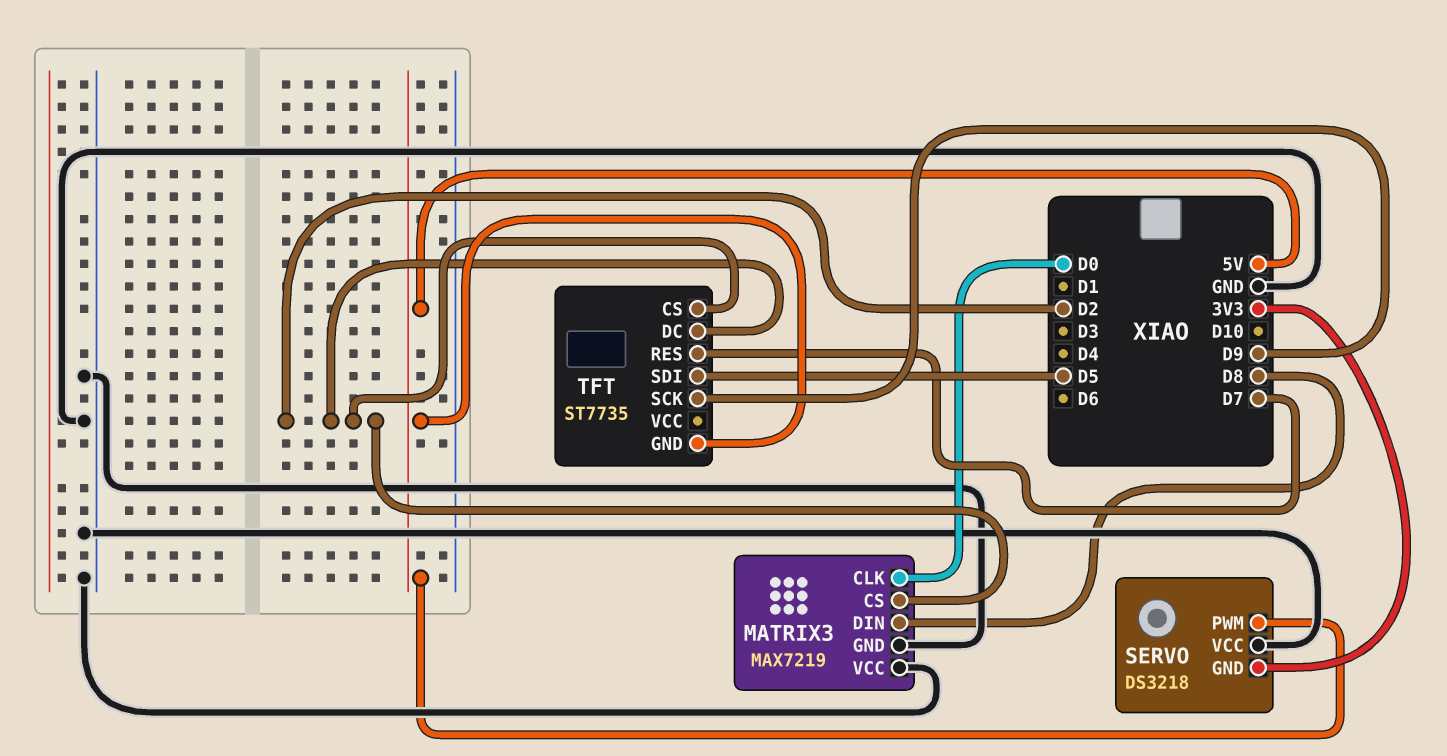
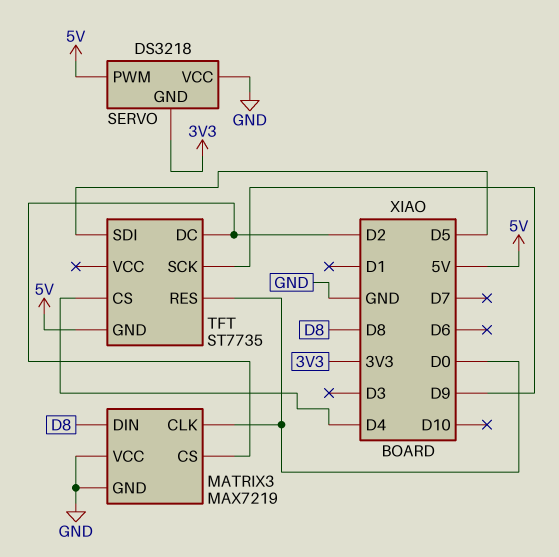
TFT pin CS: D2 -> D4
TFT pin RES: D7 -> D0

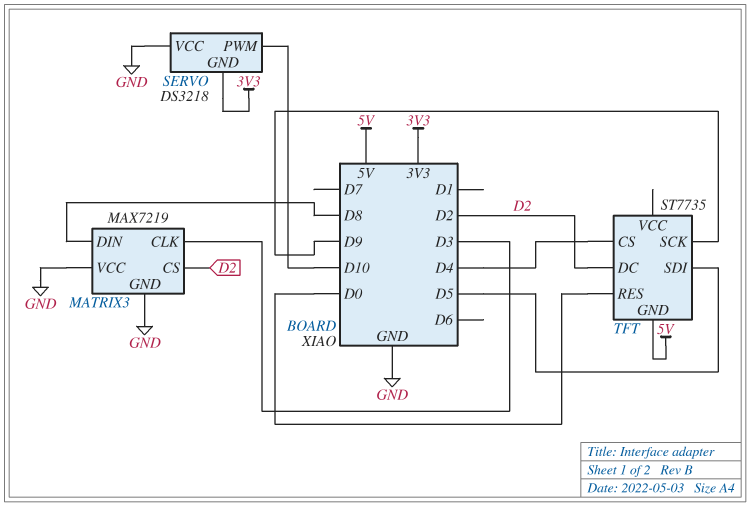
MATRIX3 pin CLK: D0 -> D3
SERVO pin PWM: 5V -> D10

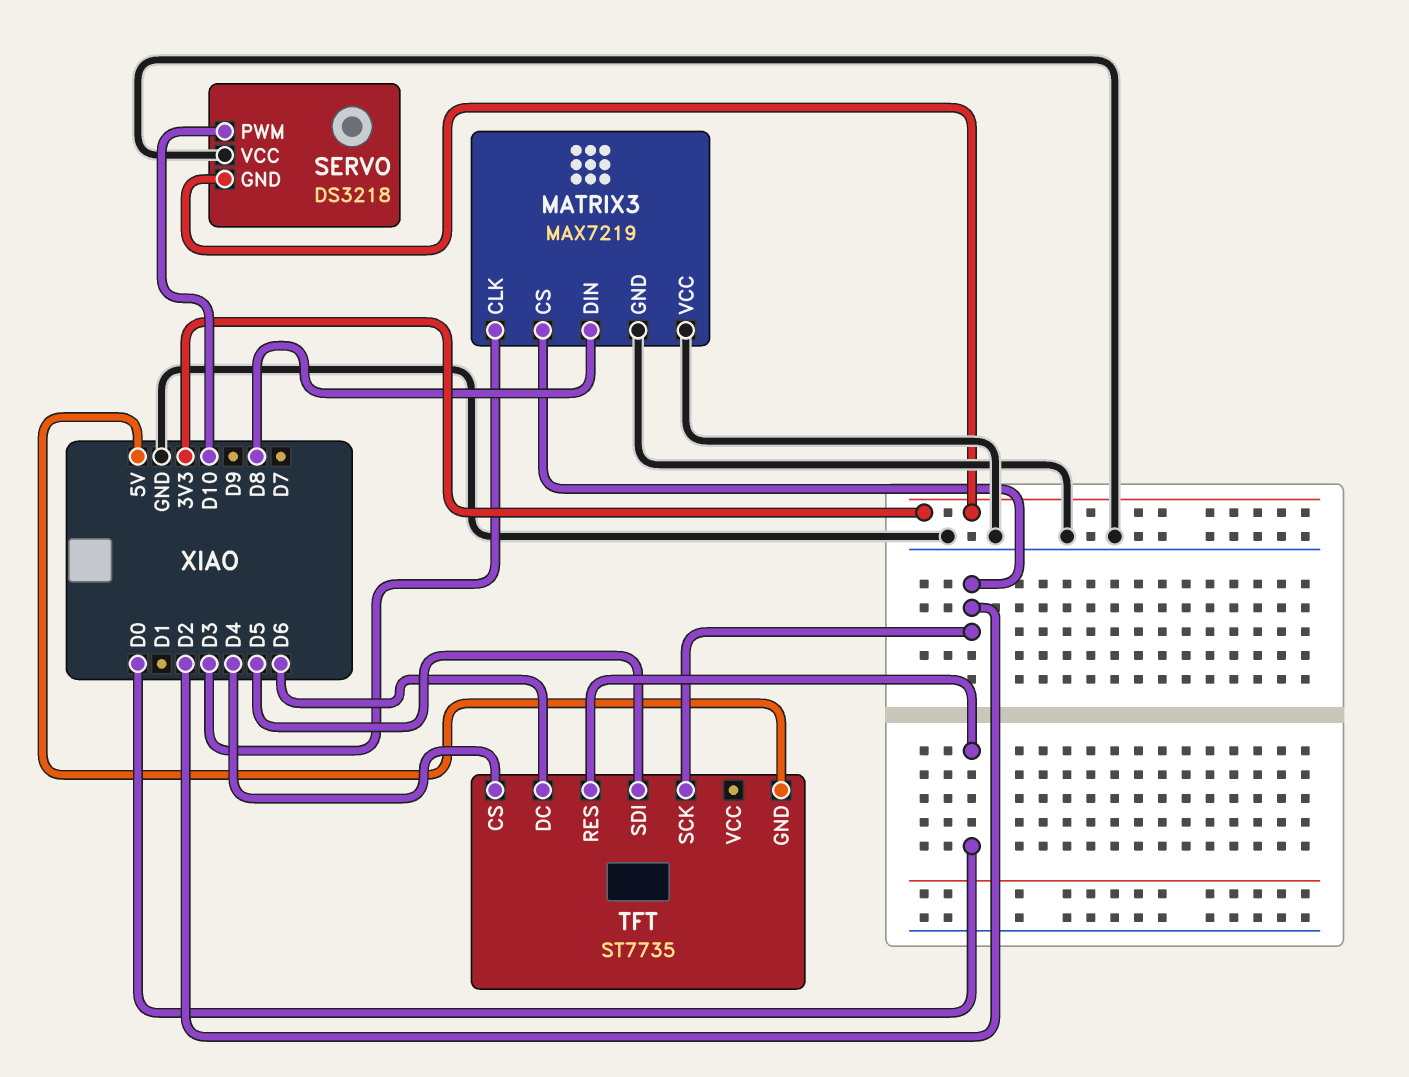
TFT pin DC: D2 -> D6
TFT pin SCK: D9 -> D2

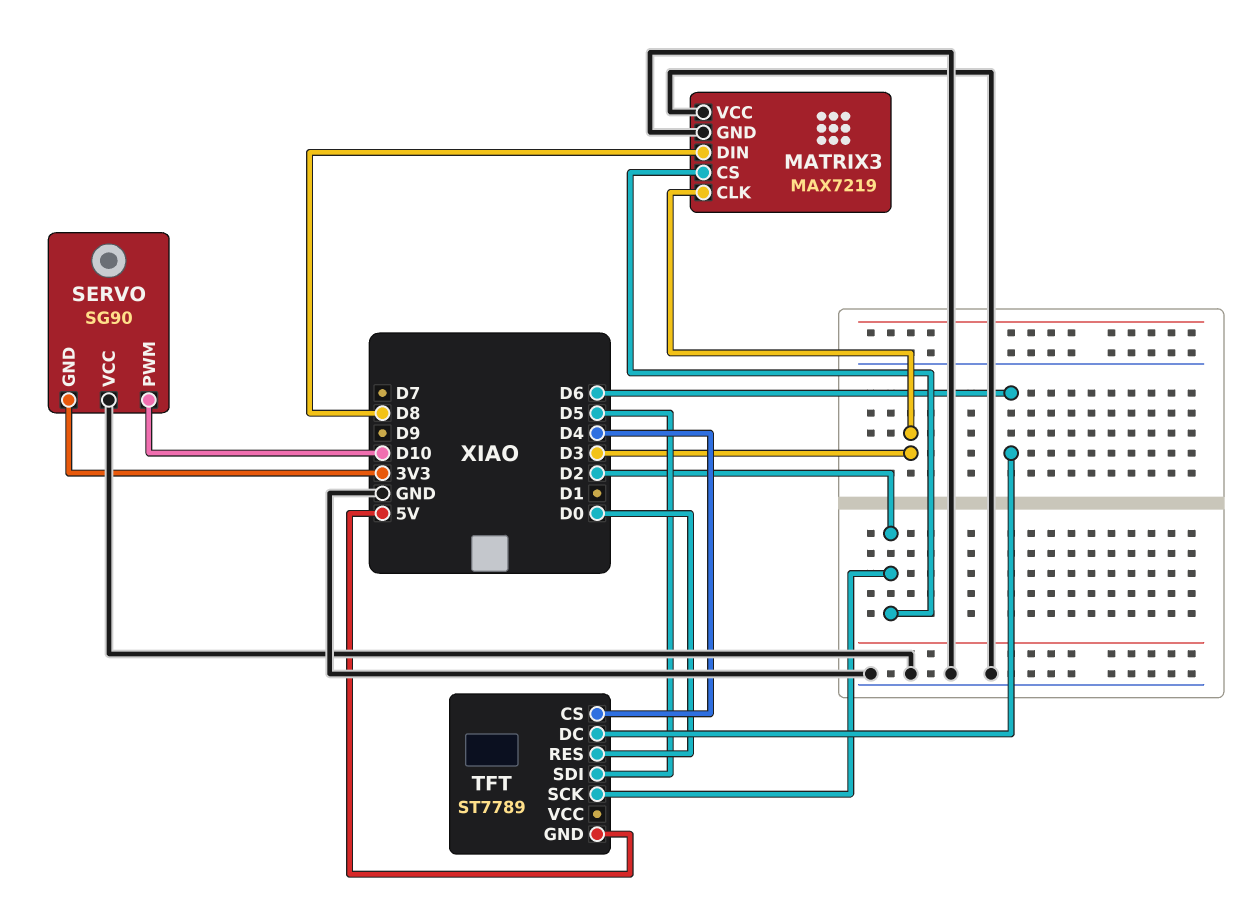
SERVO: DS3218 -> SG90
TFT: ST7735 -> ST7789

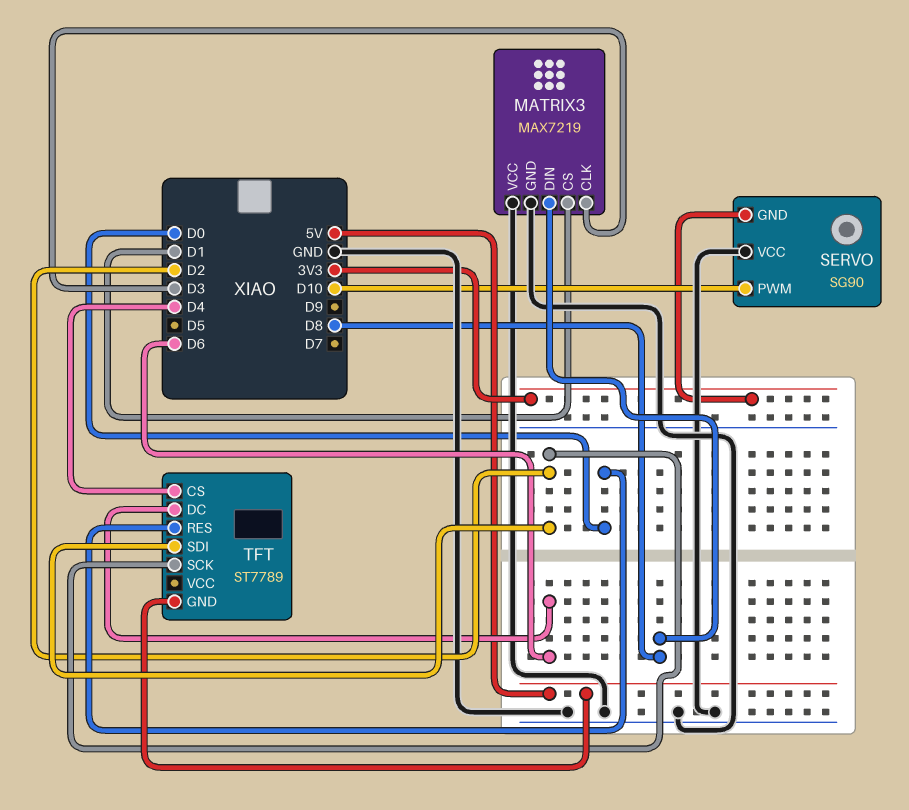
MATRIX3 pin CS: D2 -> D1
TFT pin SDI: D5 -> D2

